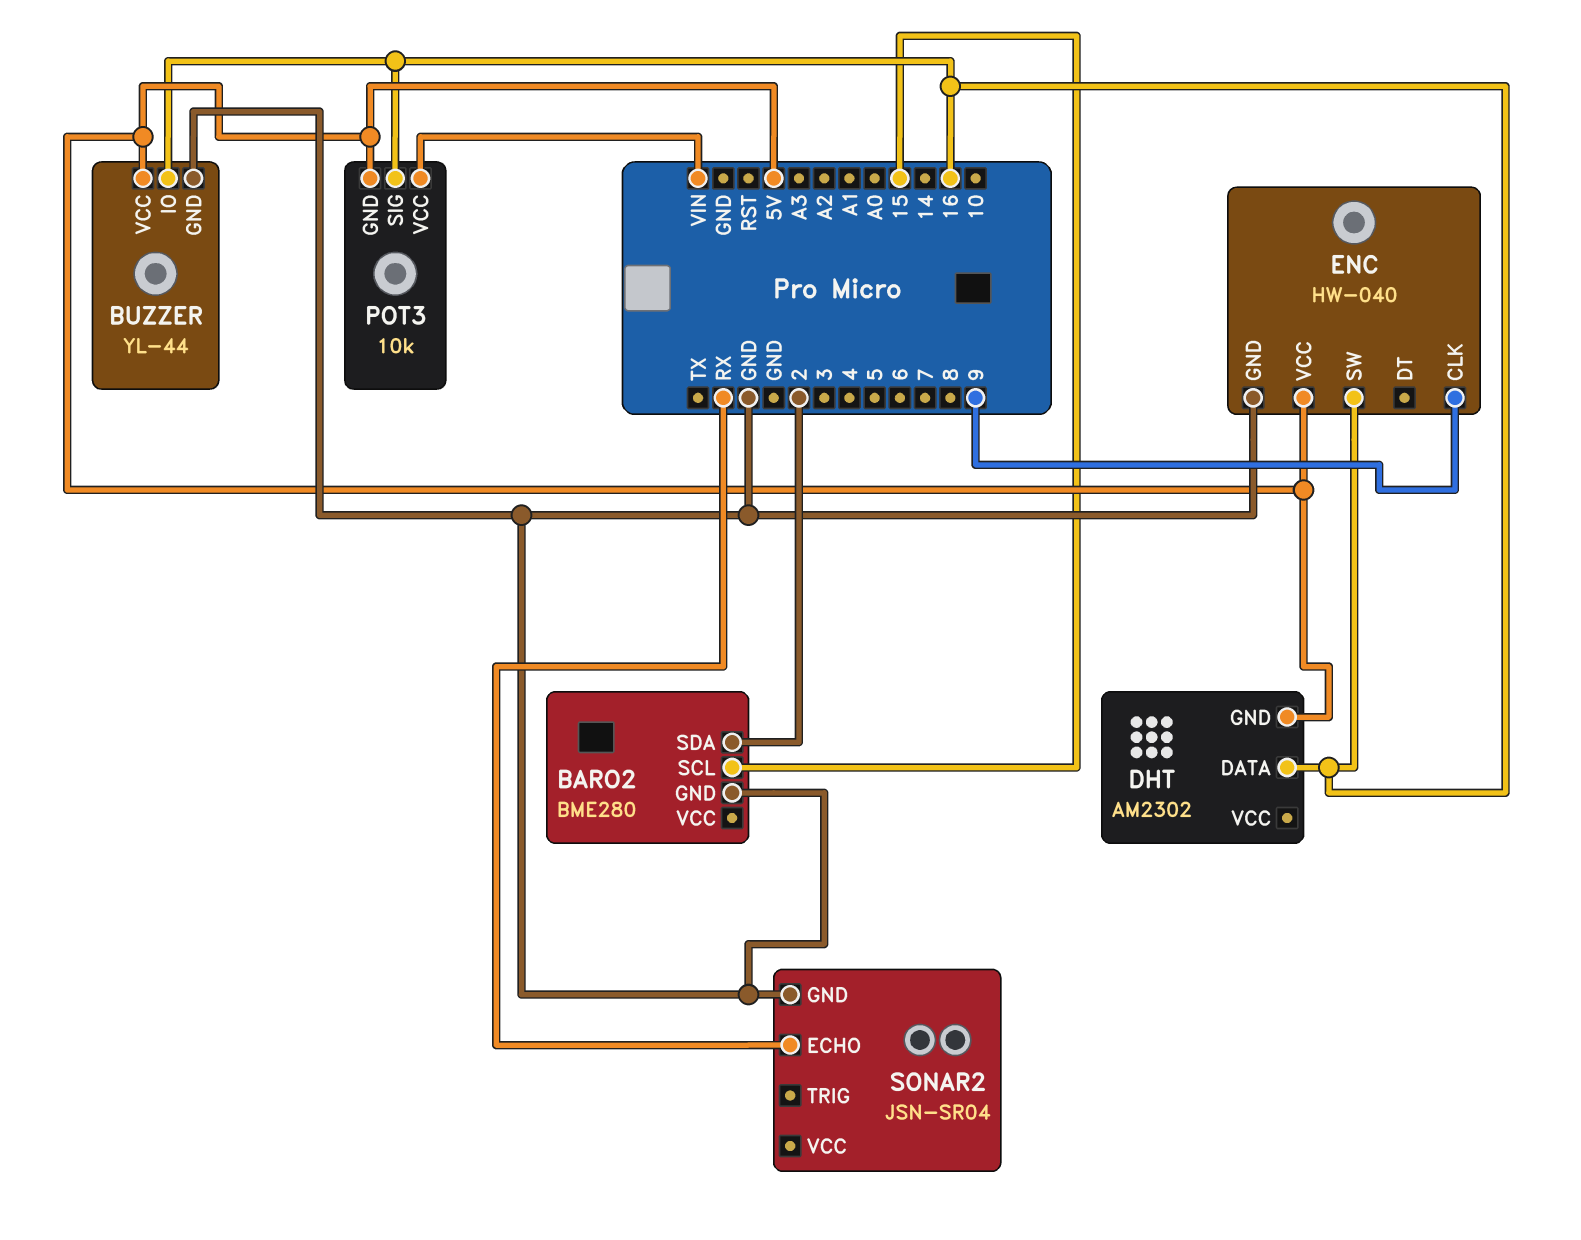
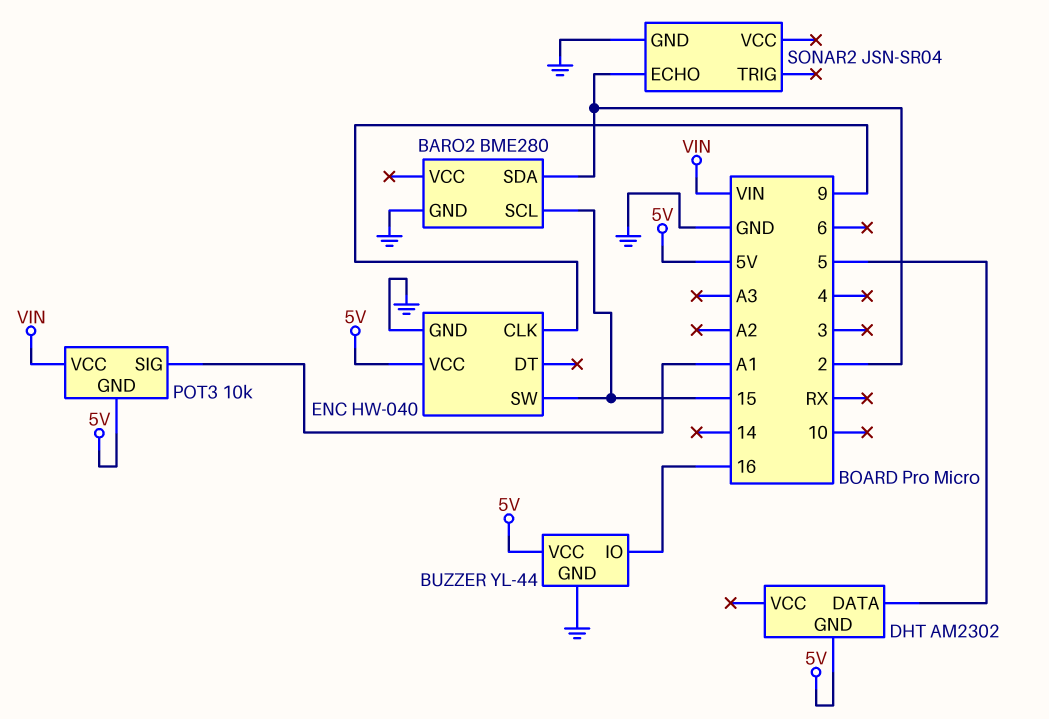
DHT pin DATA: 16 -> 5
ENC pin SW: 16 -> 15
POT3 pin SIG: 16 -> A1
SONAR2 pin ECHO: RX -> 2

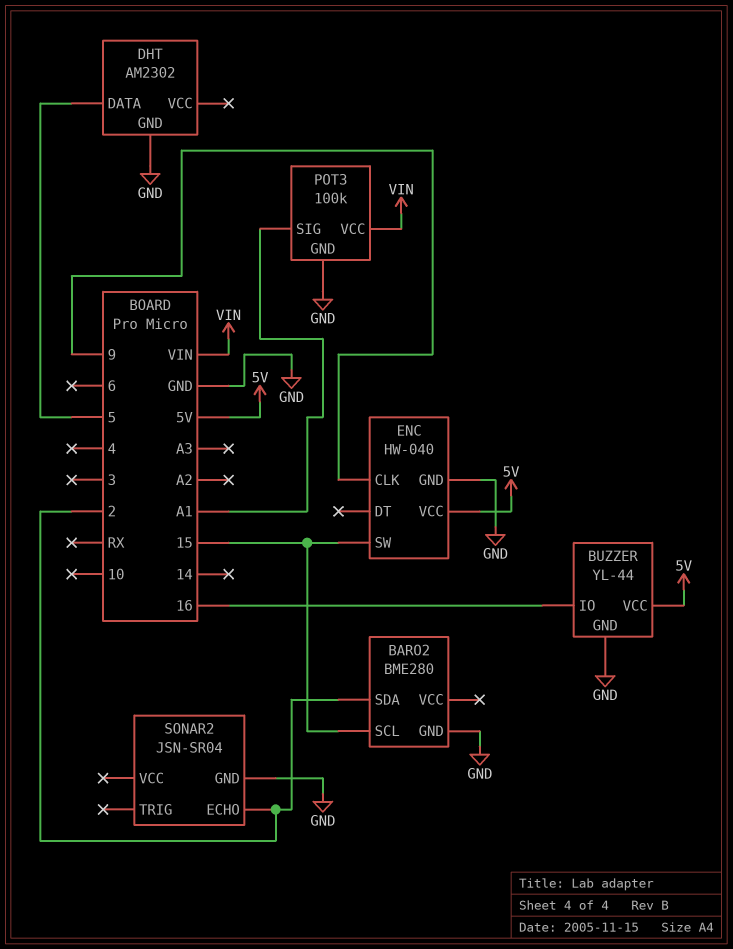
DHT pin GND: 5V -> GND
POT3: 10k -> 100k
POT3 pin GND: 5V -> GND

